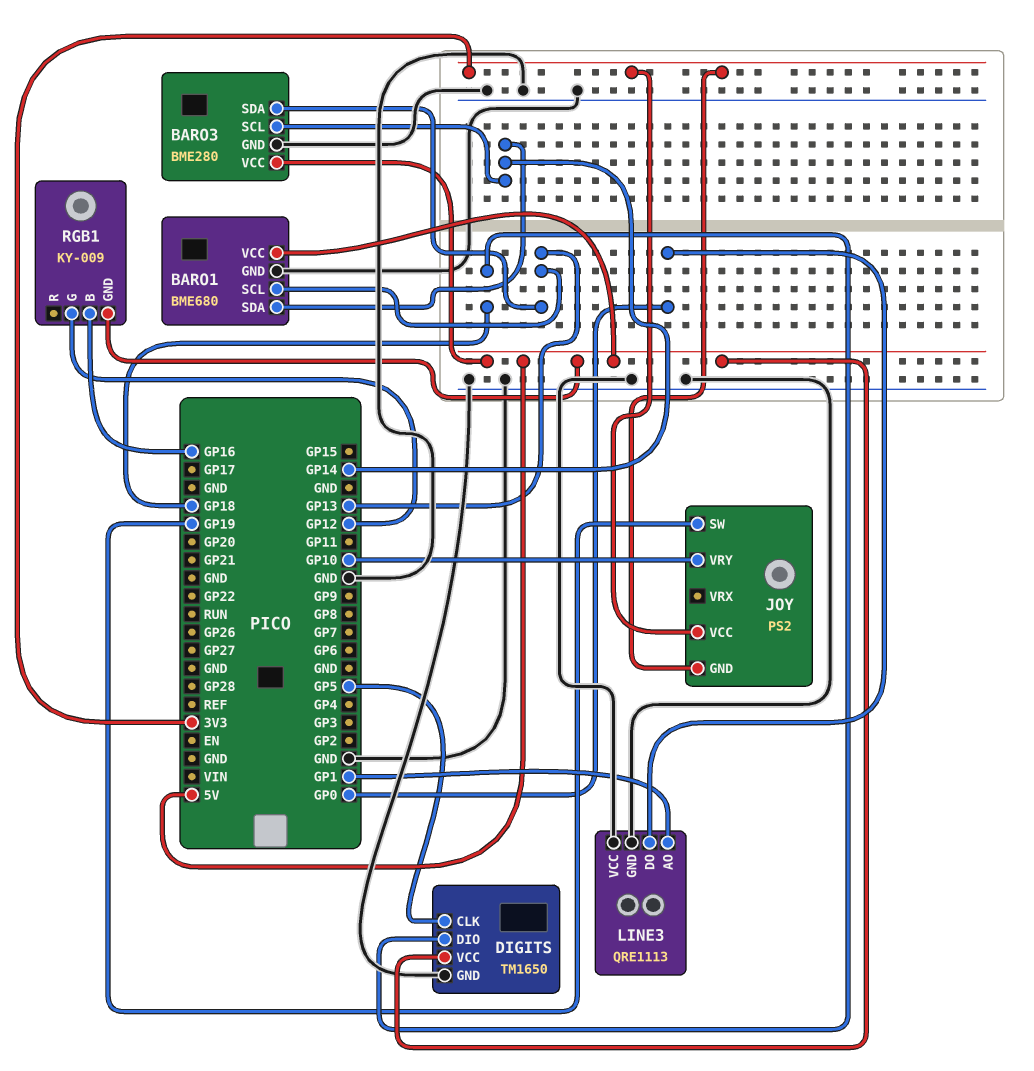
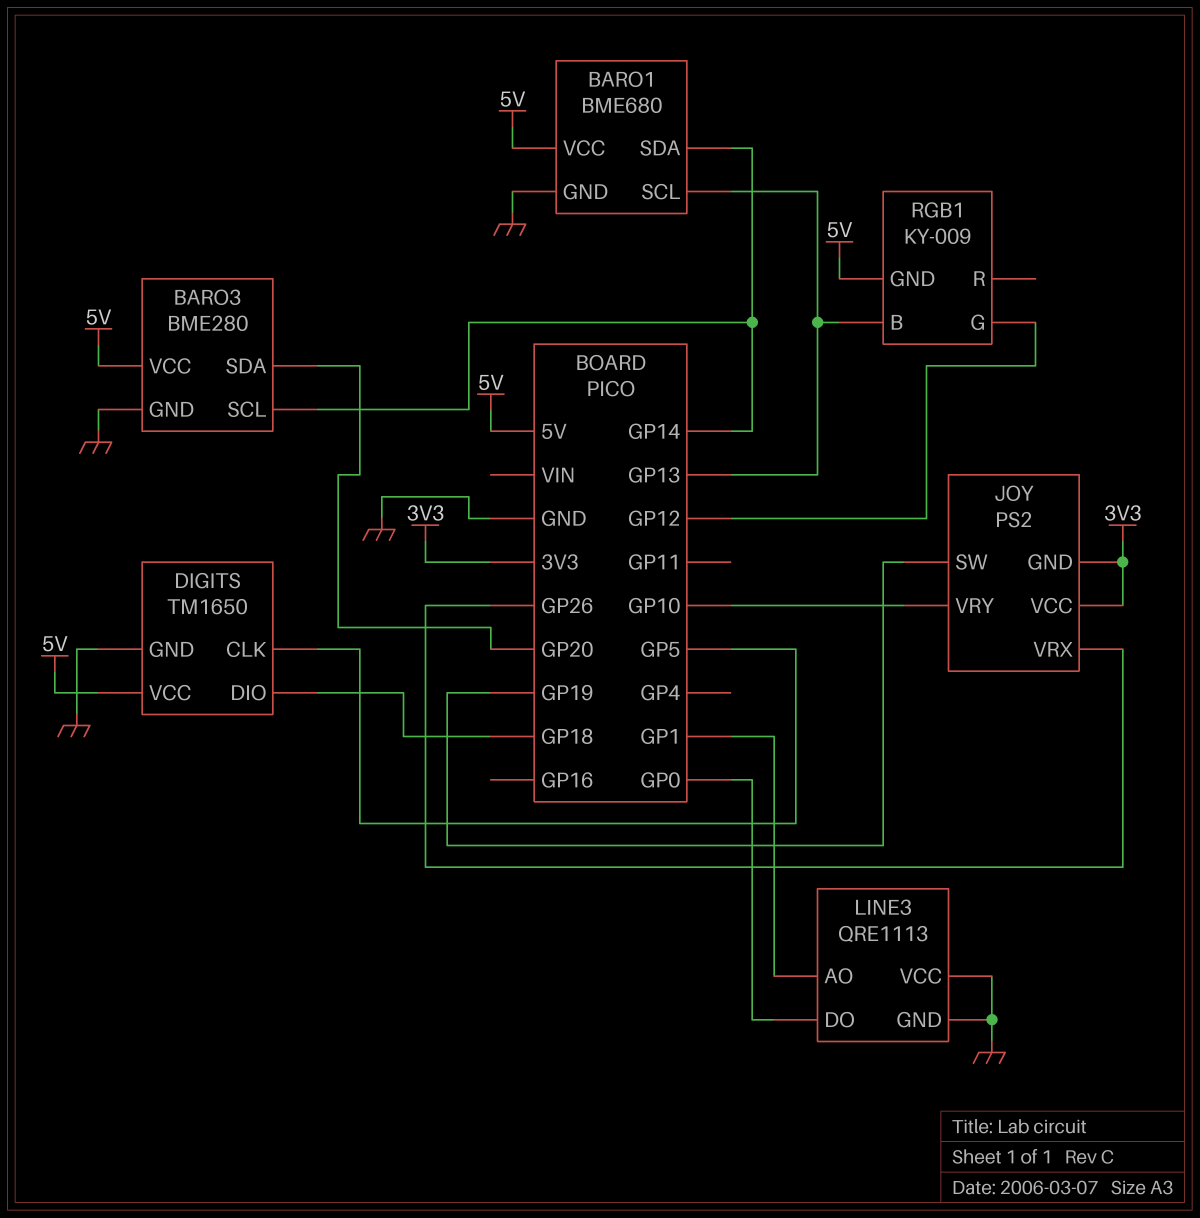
BARO3 pin SDA: GP13 -> GP20
JOY pin VRX: none -> GP26
RGB1 pin B: GP16 -> GP13

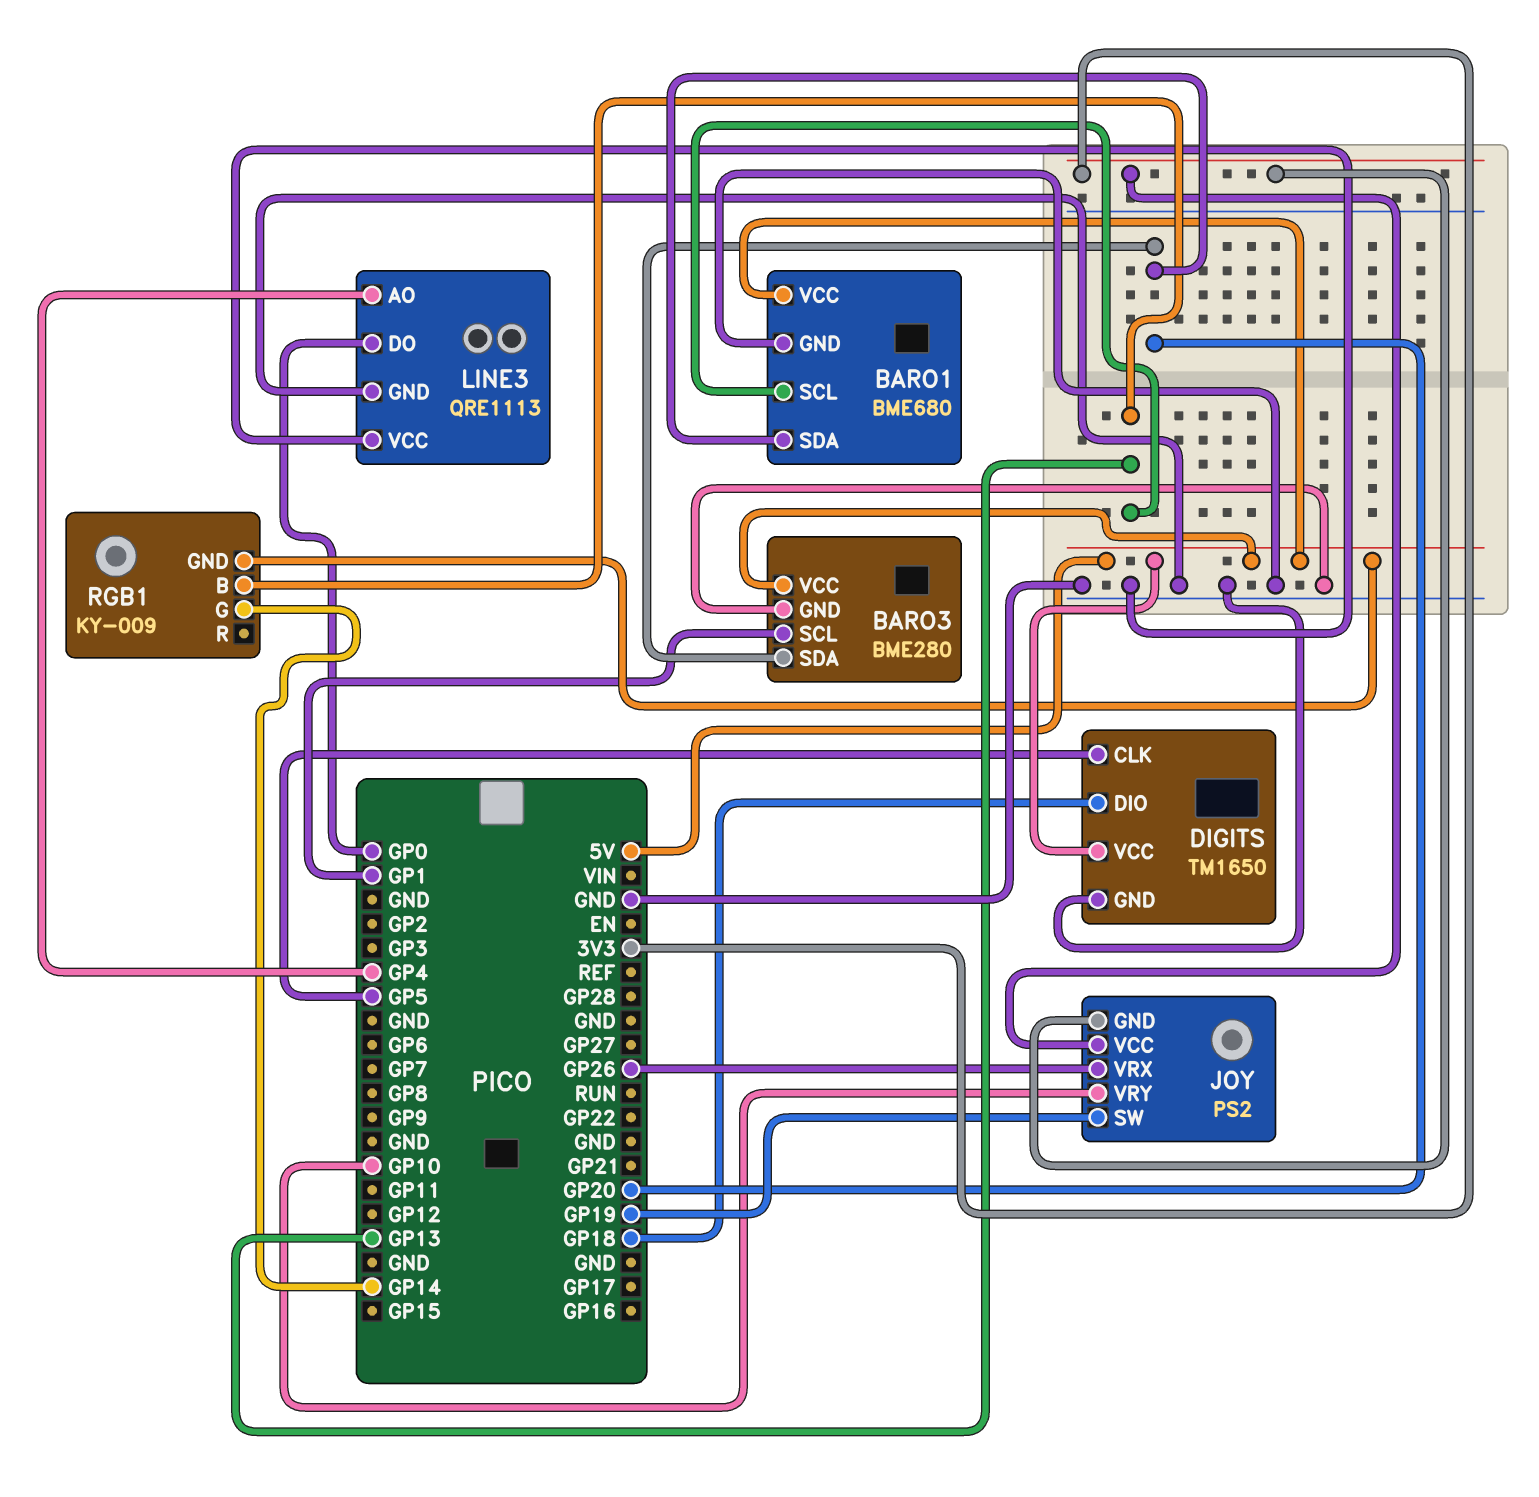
BARO1 pin SDA: GP14 -> GP20
BARO3 pin SCL: GP14 -> GP1
LINE3 pin AO: GP1 -> GP4
RGB1 pin G: GP12 -> GP14

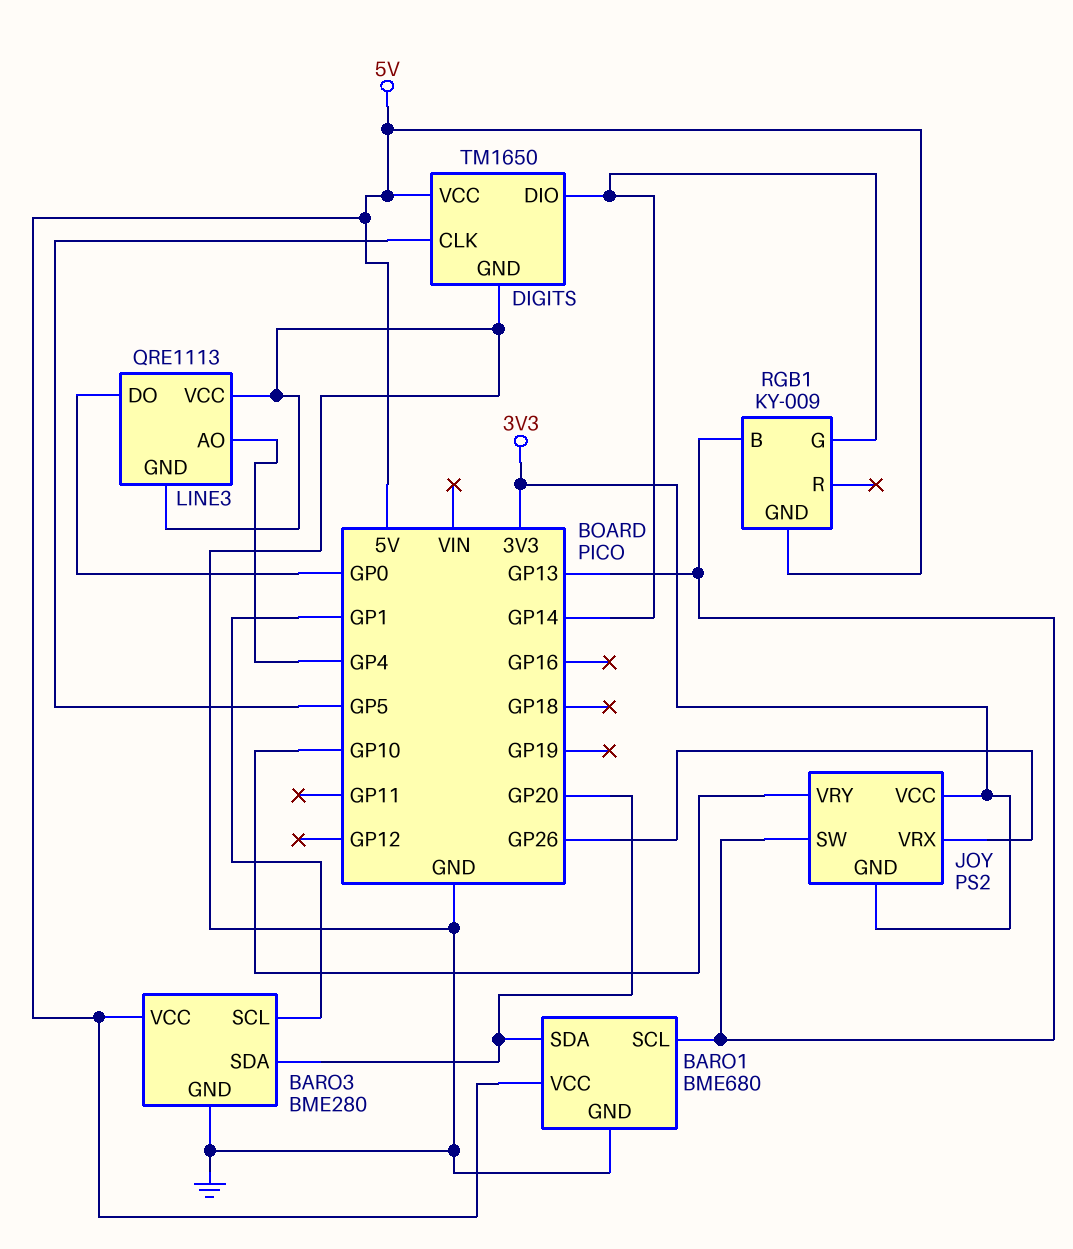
DIGITS pin DIO: GP18 -> GP14
JOY pin SW: GP19 -> GP13

